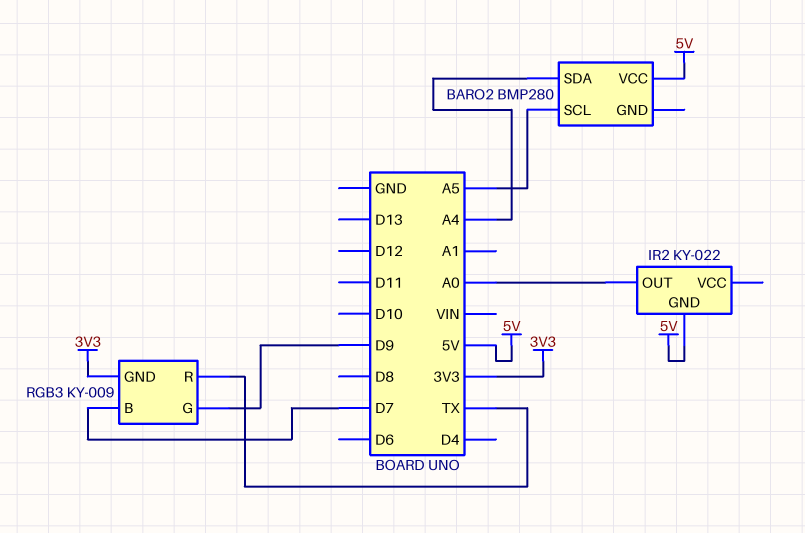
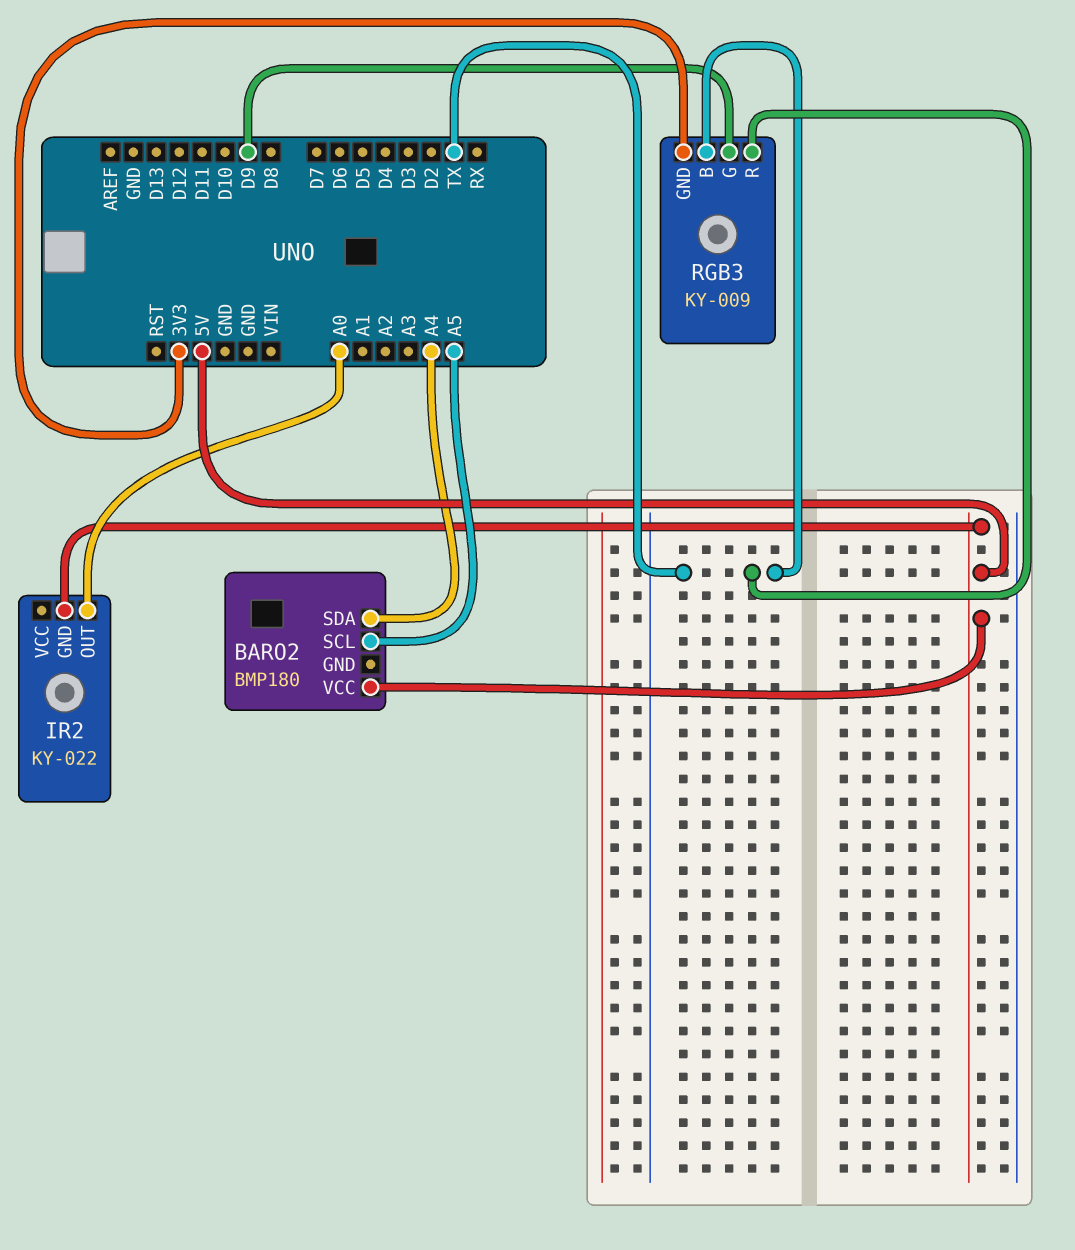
BARO2: BMP280 -> BMP180
RGB3 pin B: D7 -> TX

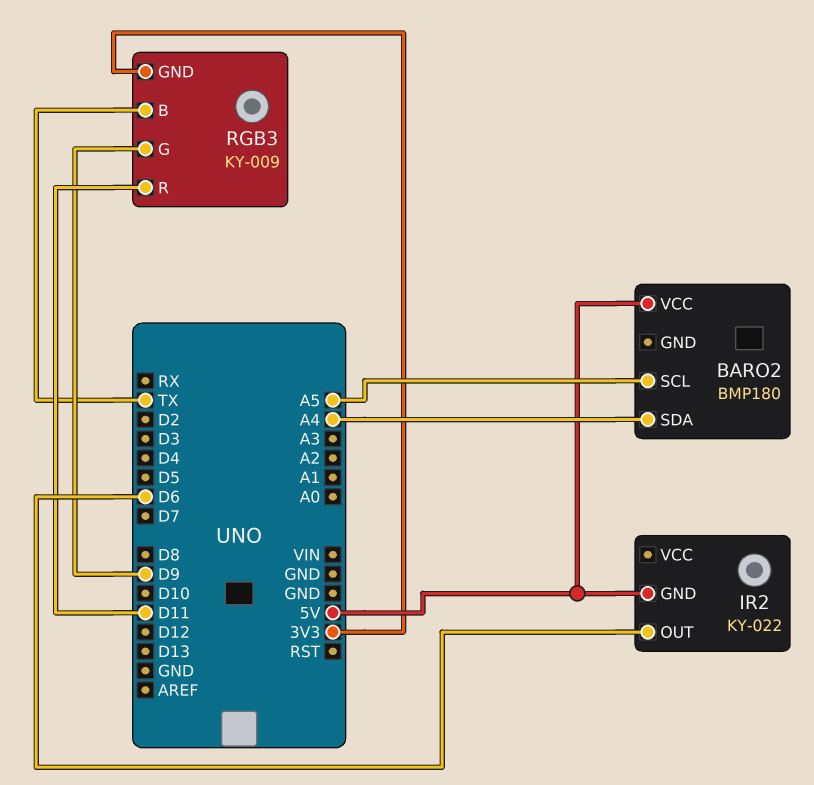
IR2 pin OUT: A0 -> D6
RGB3 pin R: TX -> D11

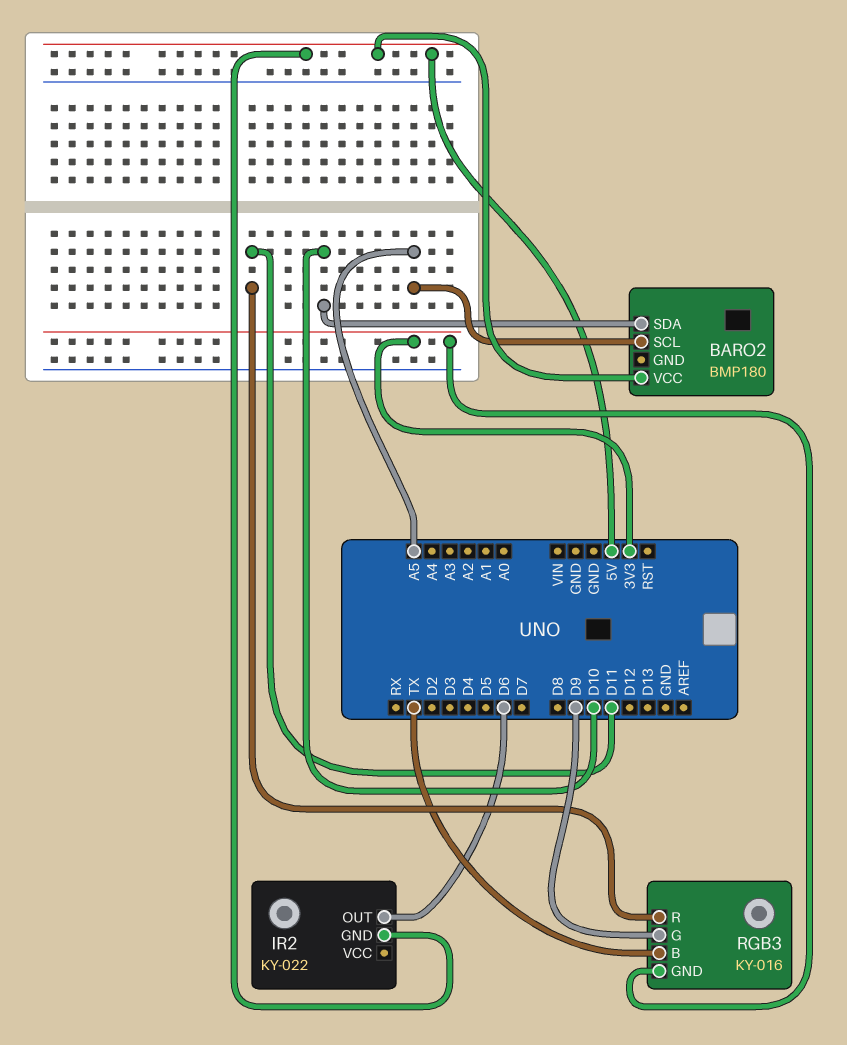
BARO2 pin SDA: A4 -> D10
RGB3: KY-009 -> KY-016

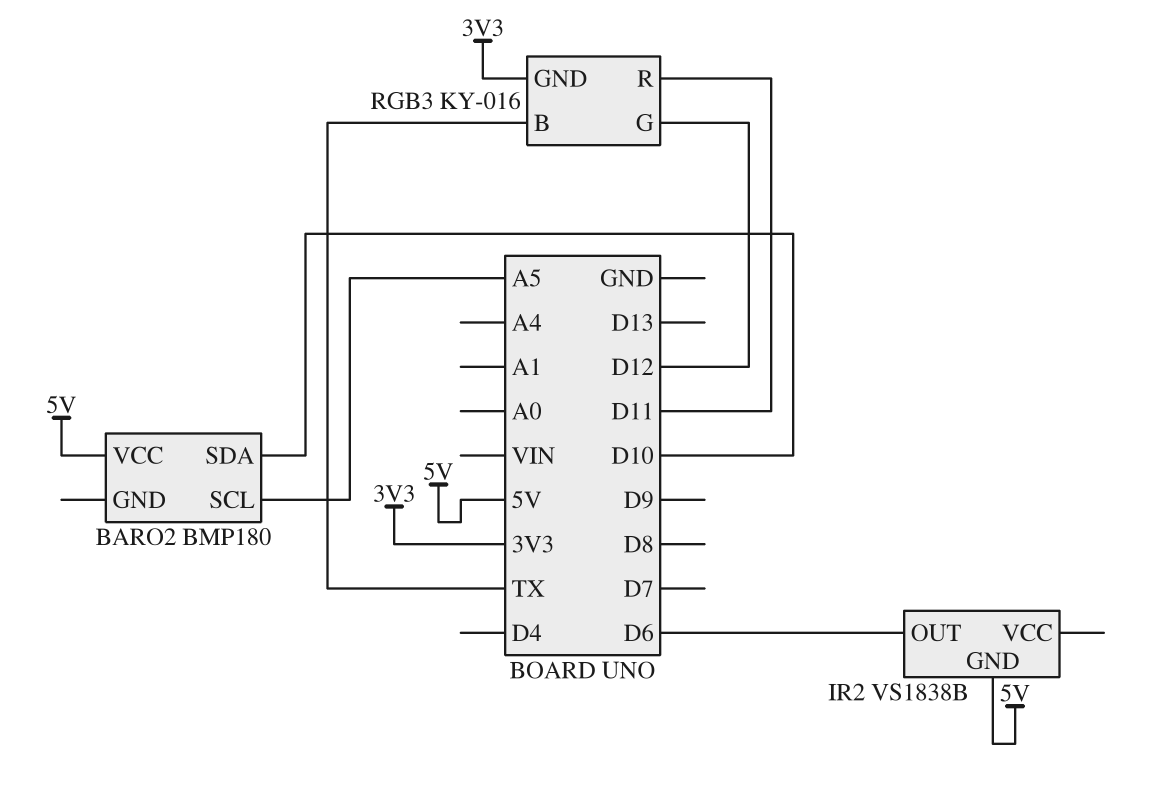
IR2: KY-022 -> VS1838B
RGB3 pin G: D9 -> D12

